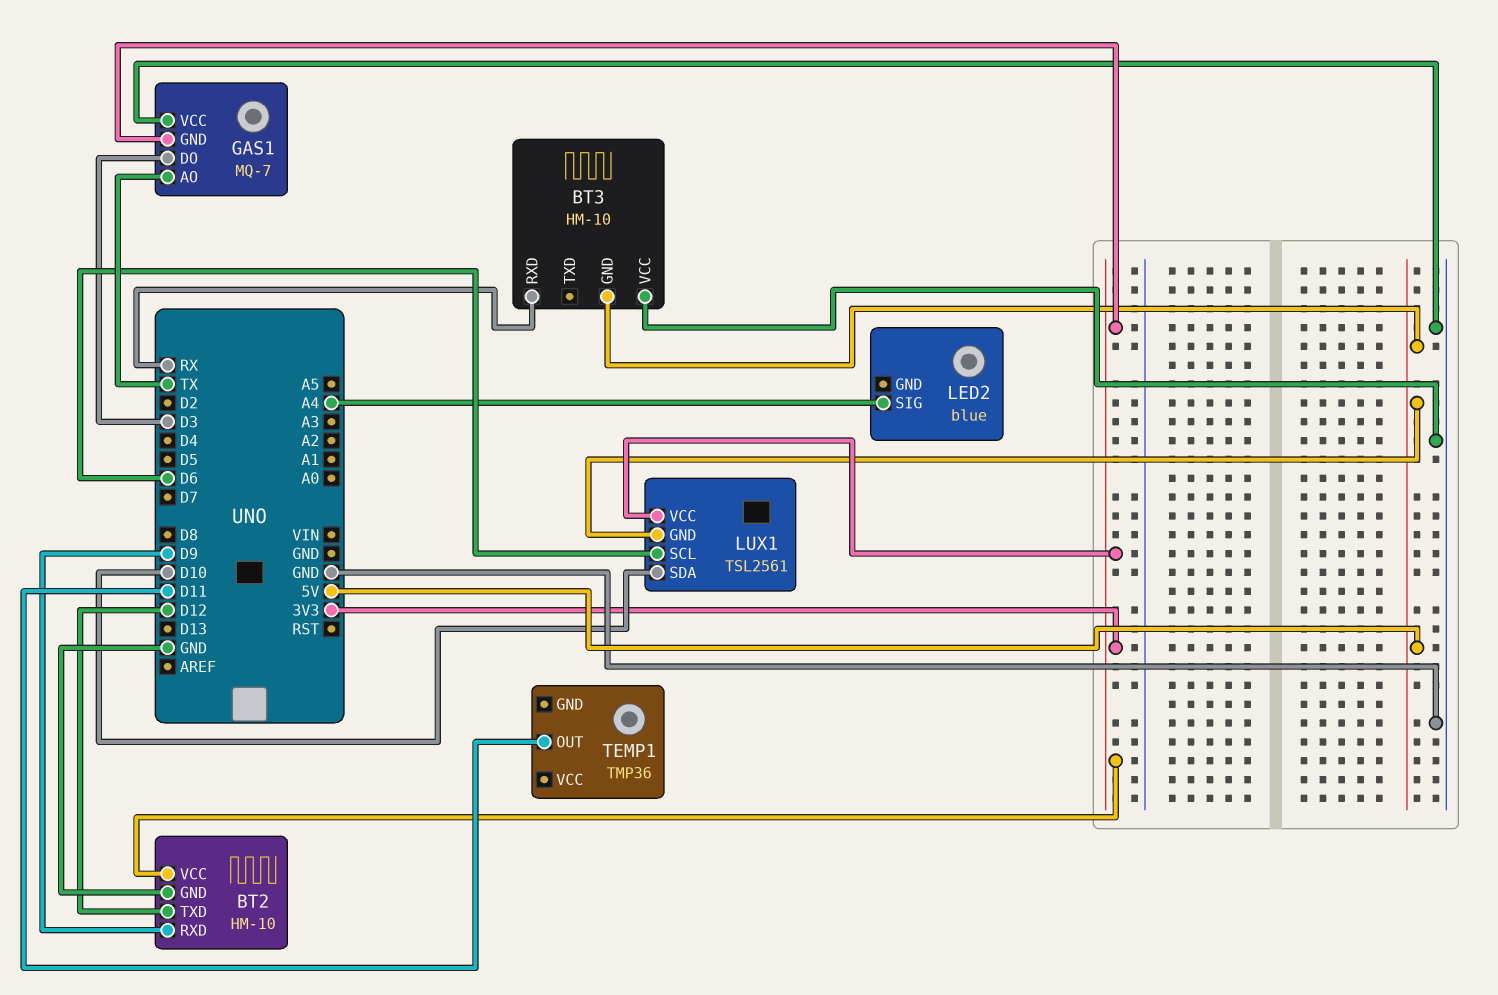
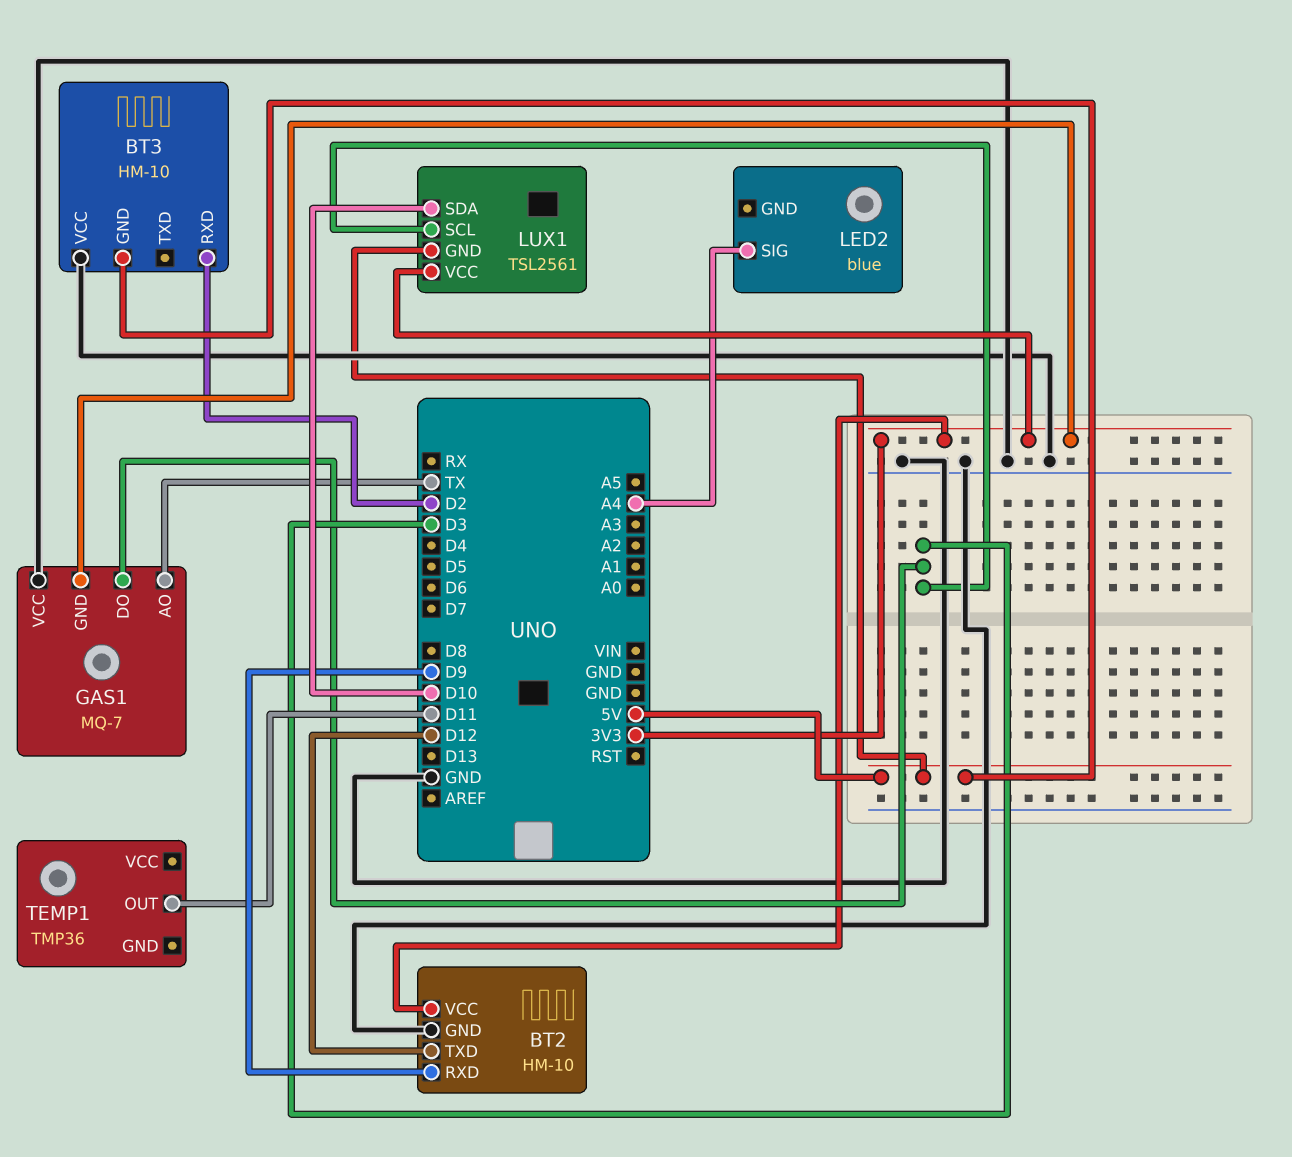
BT3 pin RXD: RX -> D2
LUX1 pin SCL: D6 -> D3

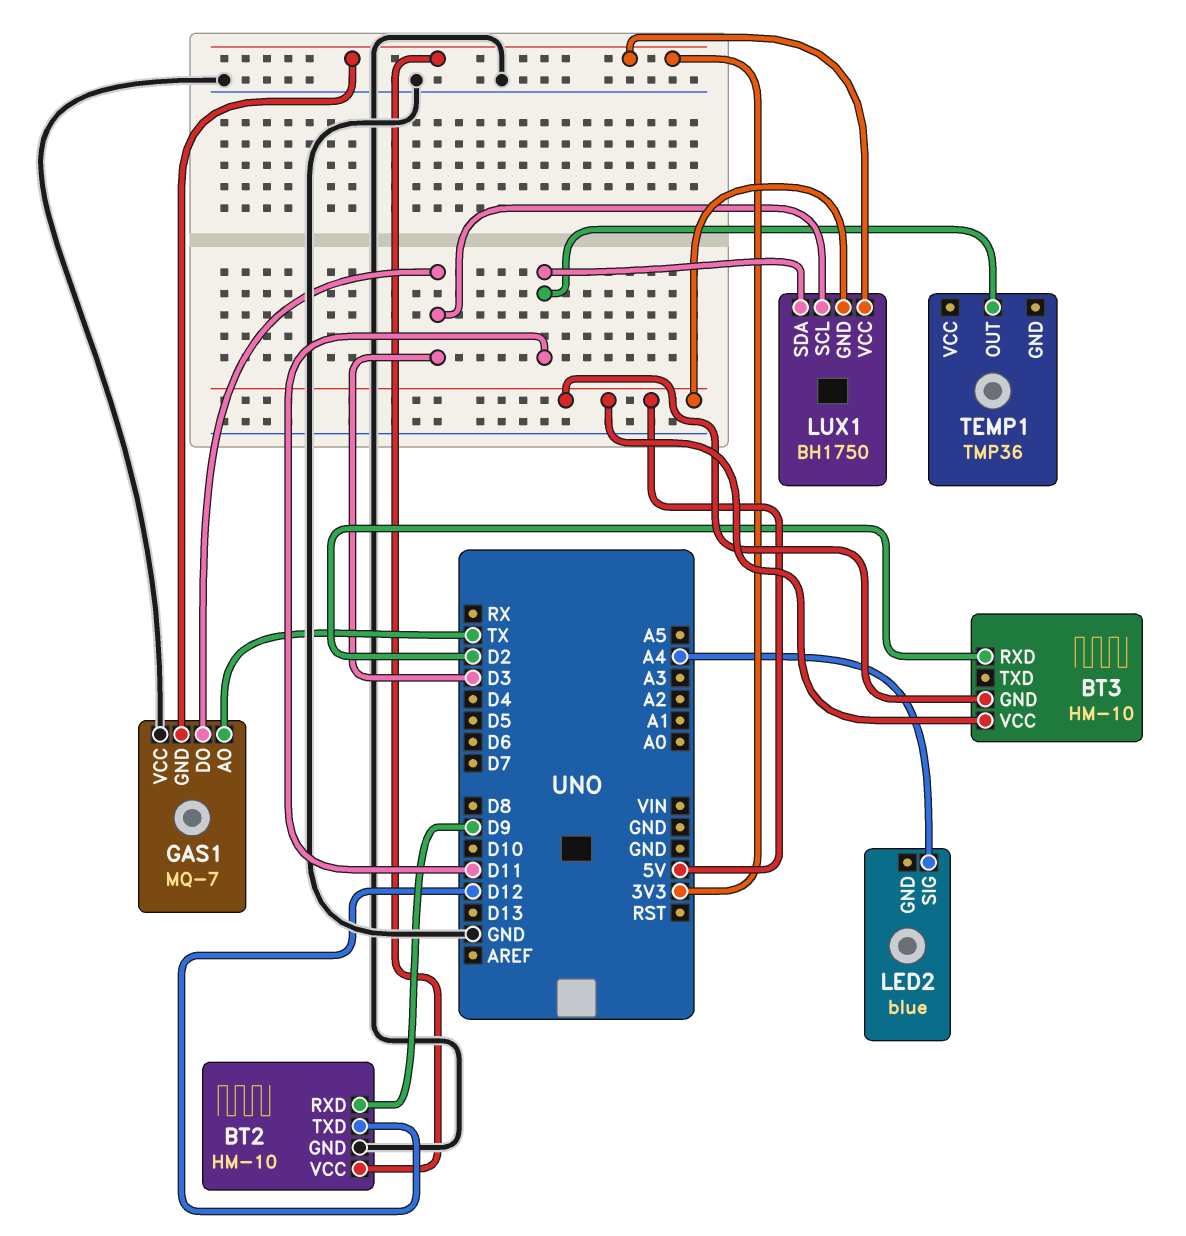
BT3 pin VCC: GND -> 5V
LUX1: TSL2561 -> BH1750
LUX1 pin SDA: D10 -> D11

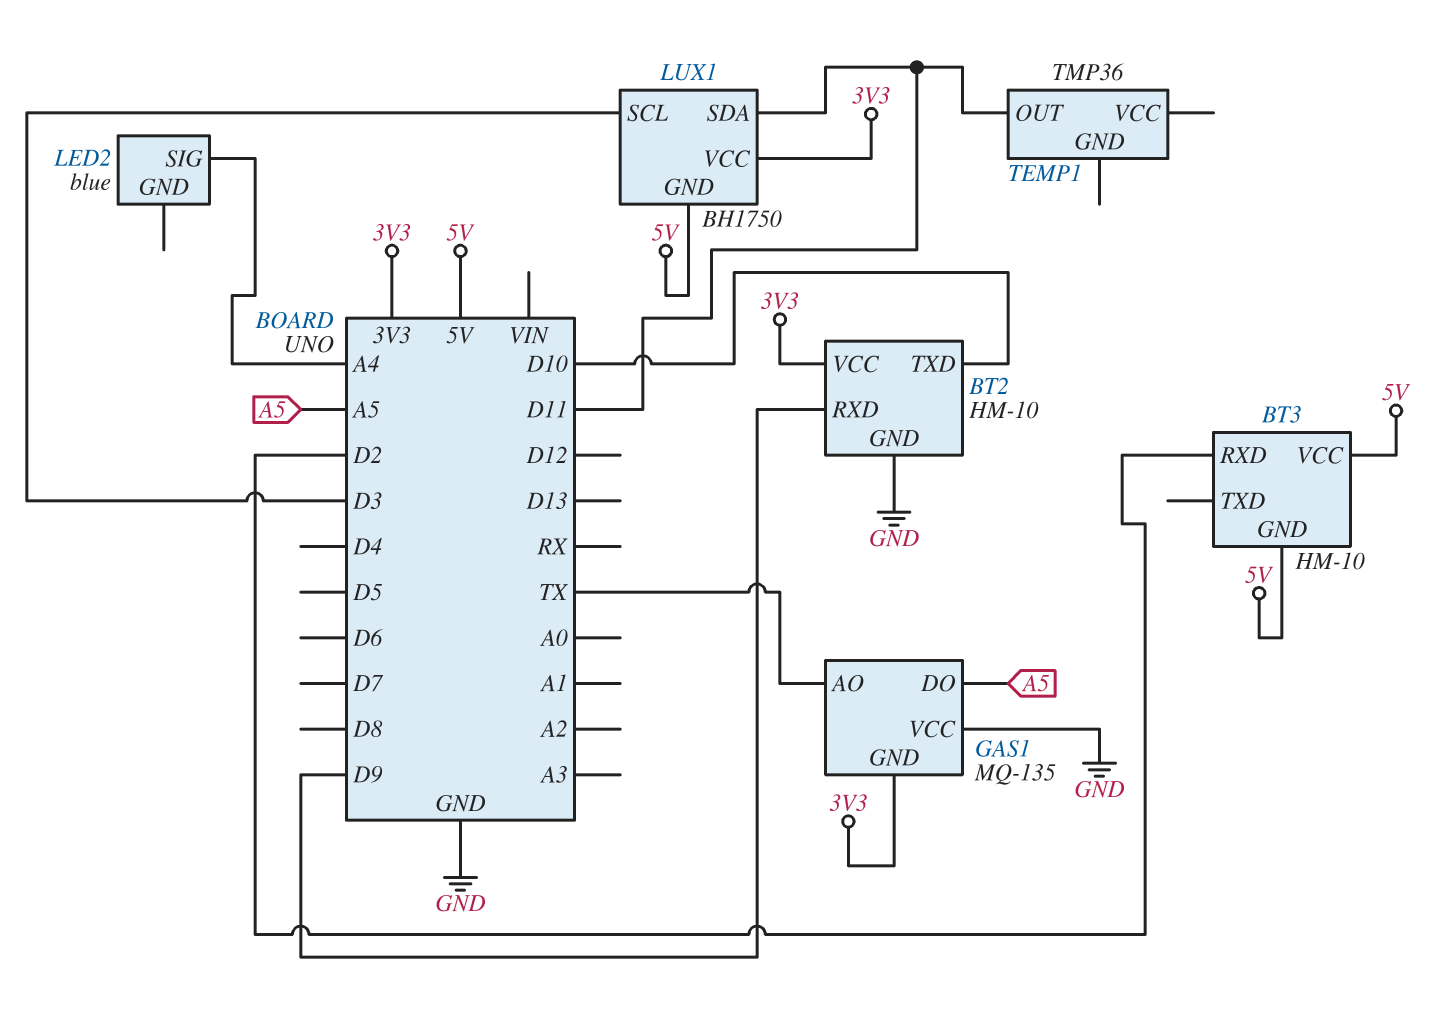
BT2 pin TXD: D12 -> D10
GAS1: MQ-7 -> MQ-135
GAS1 pin DO: D3 -> A5

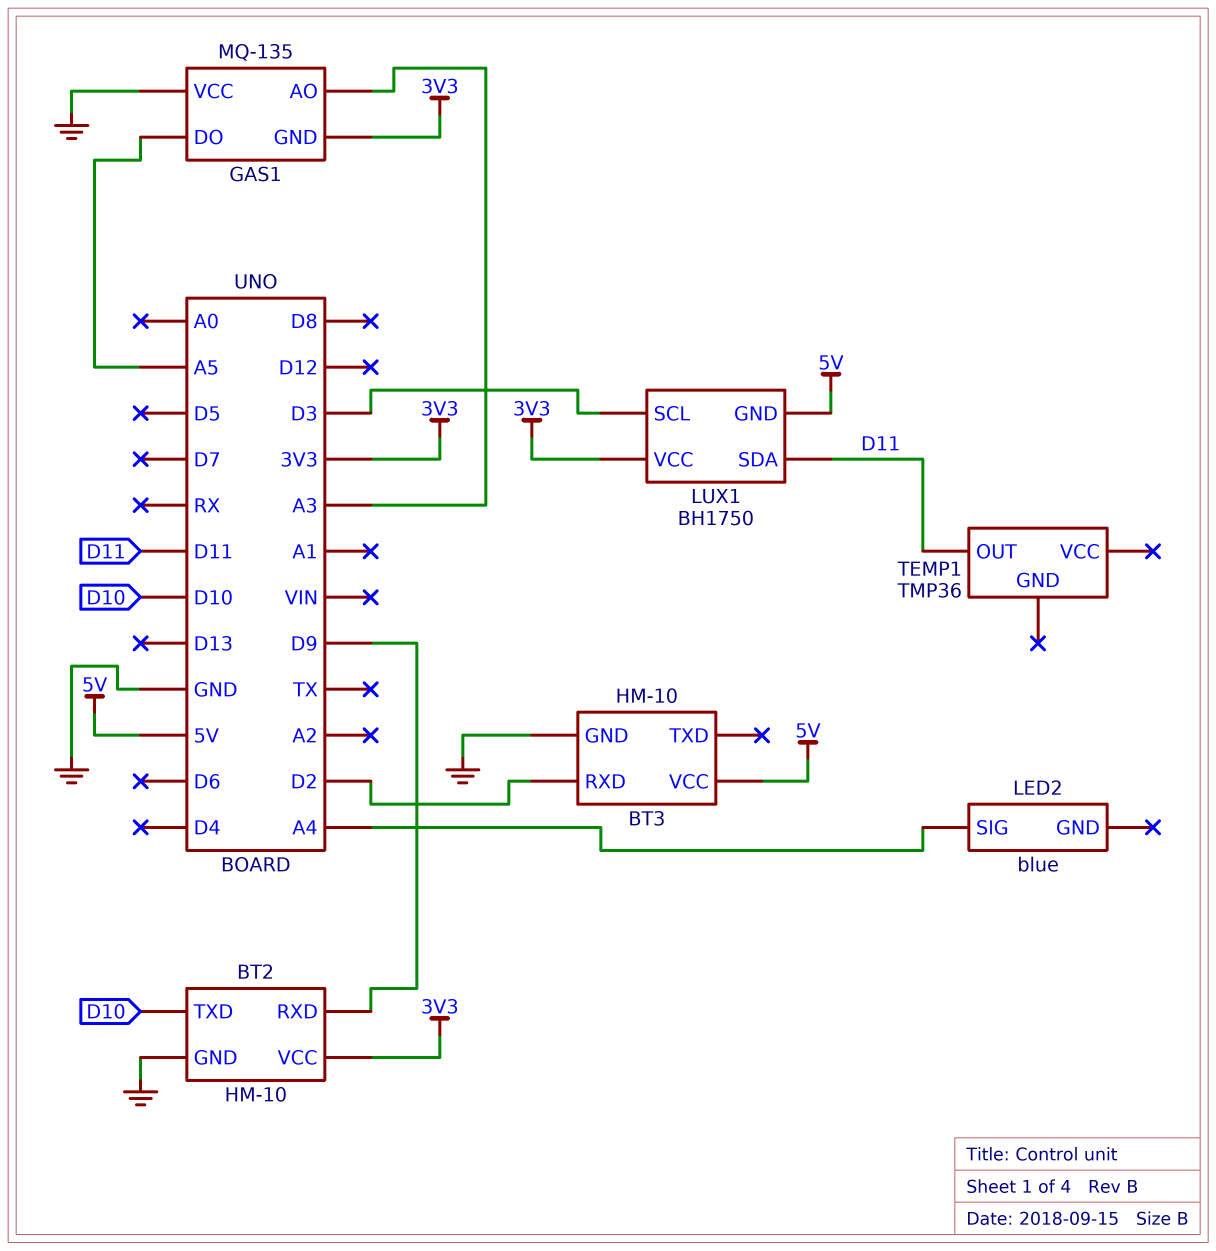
BT3 pin GND: 5V -> GND
GAS1 pin AO: TX -> A3

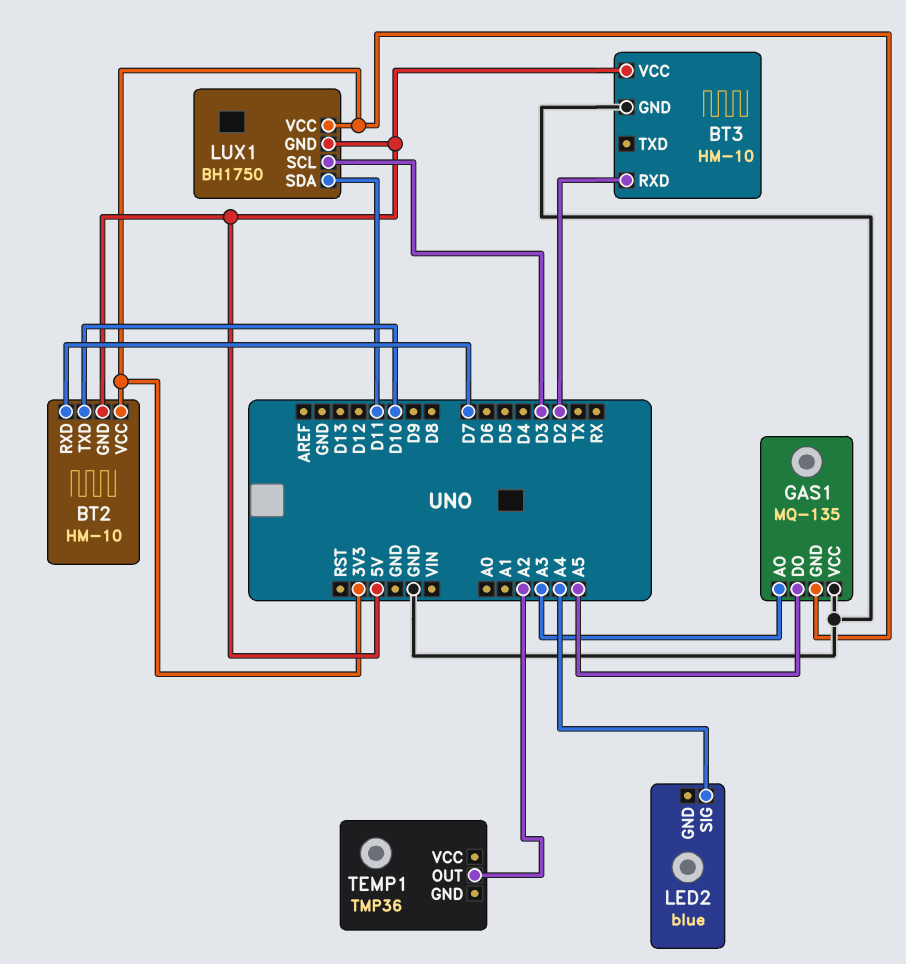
BT2 pin GND: GND -> 5V
BT2 pin RXD: D9 -> D7
TEMP1 pin OUT: D11 -> A2

